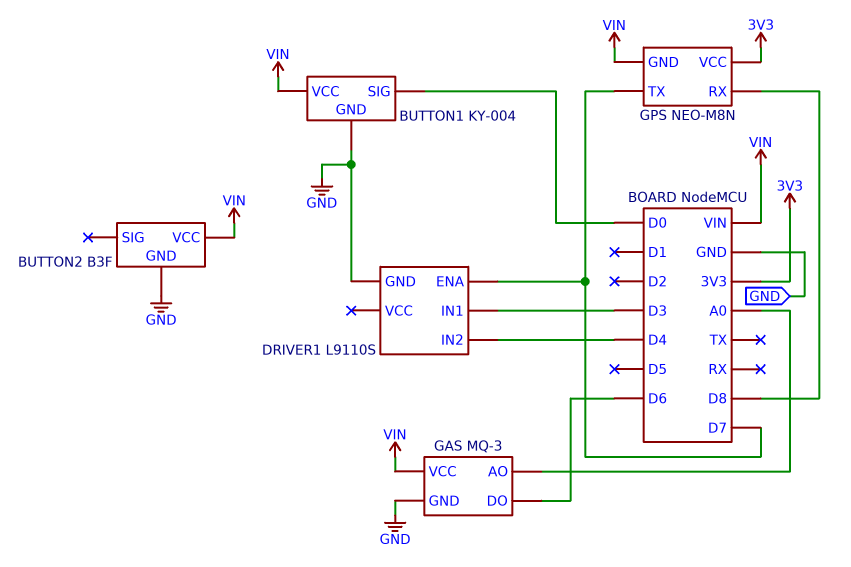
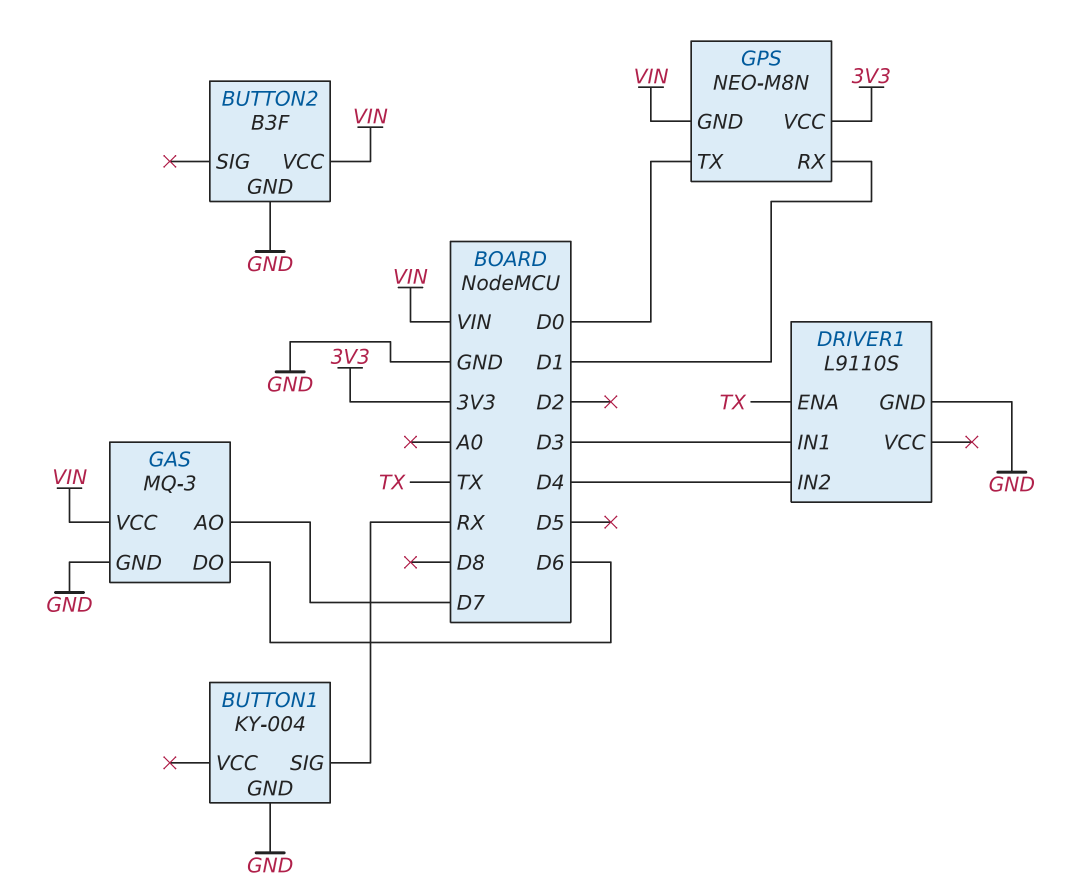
BUTTON1 pin SIG: D0 -> RX
BUTTON1 pin VCC: VIN -> none
DRIVER1 pin ENA: D7 -> TX
GAS pin AO: A0 -> D7
GPS pin RX: D8 -> D1
GPS pin TX: D7 -> D0

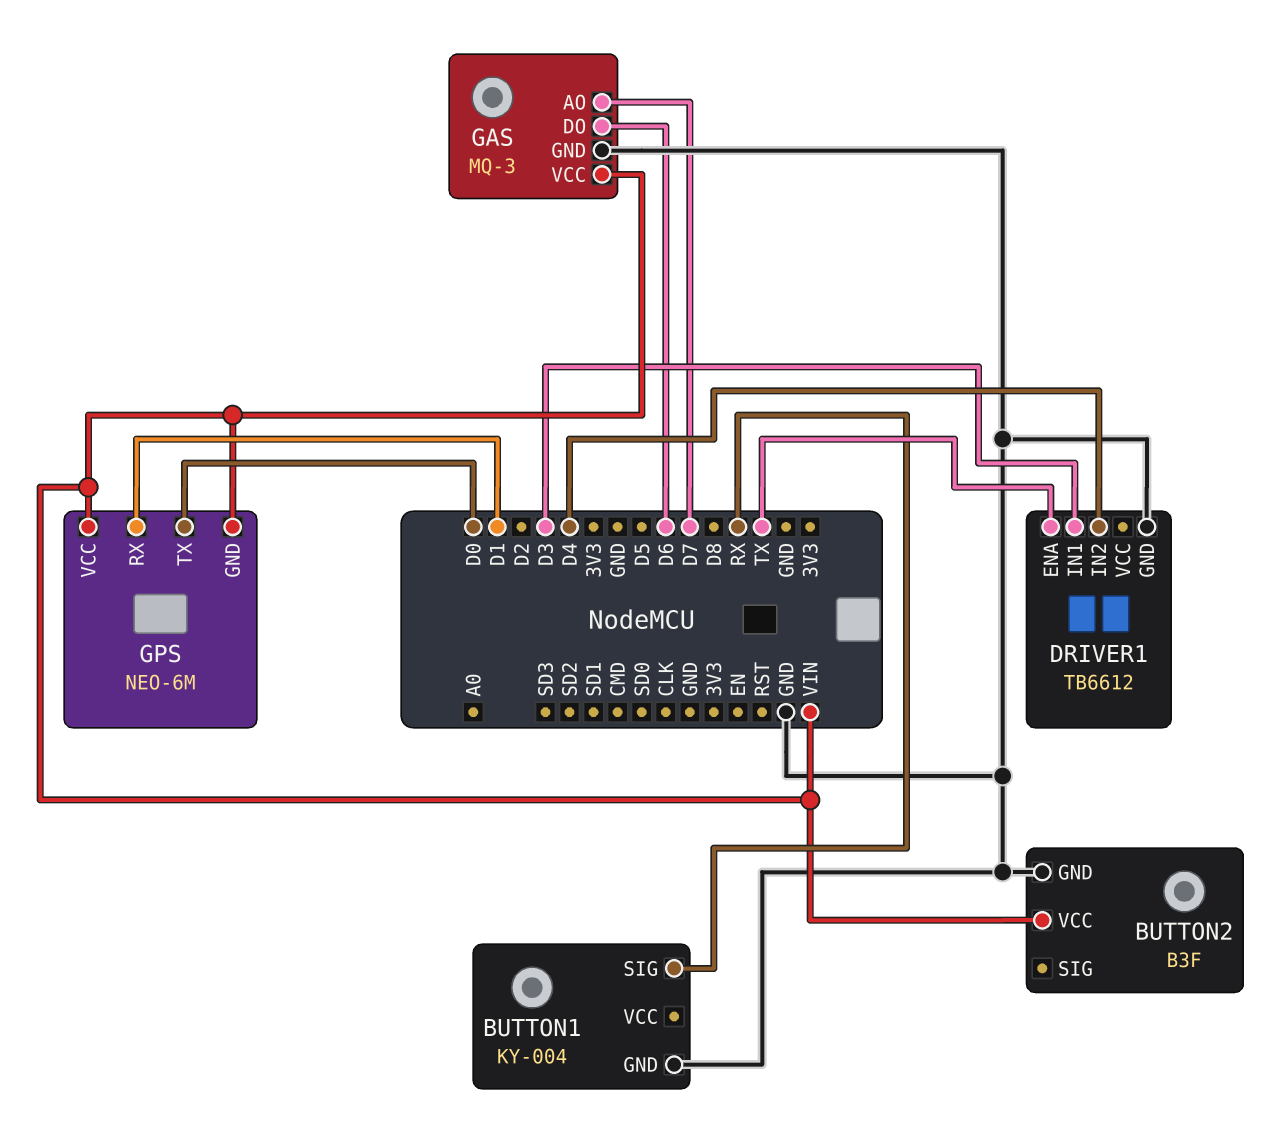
DRIVER1: L9110S -> TB6612
GPS: NEO-M8N -> NEO-6M
GPS pin VCC: 3V3 -> VIN

